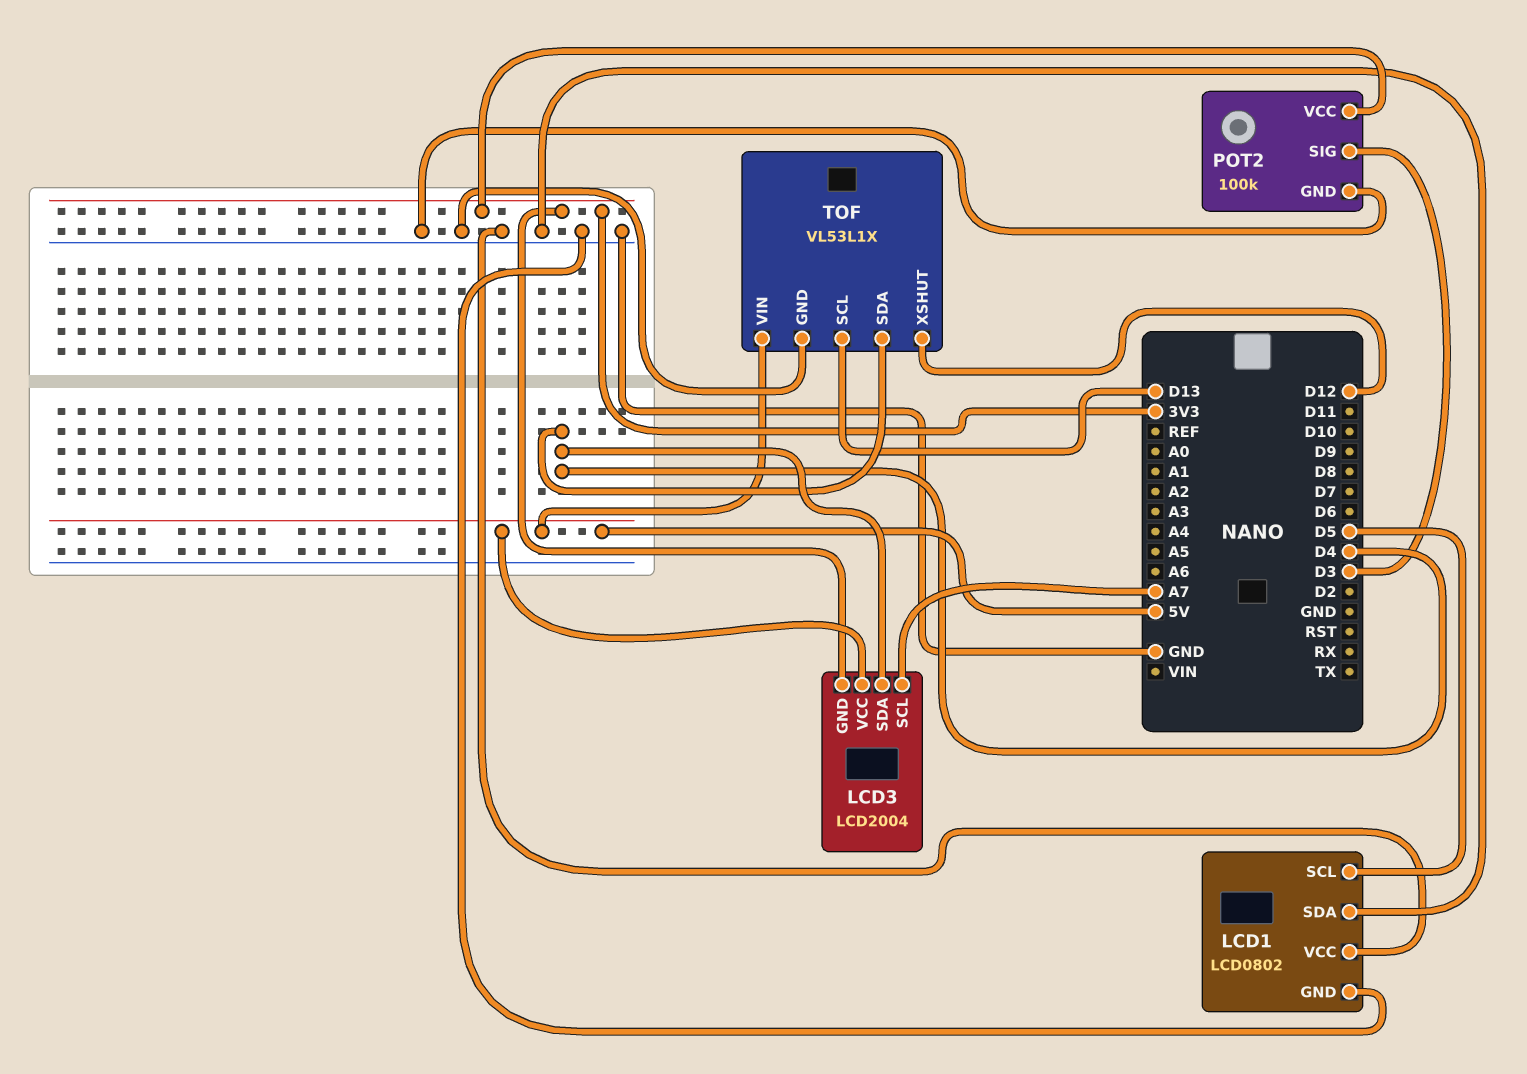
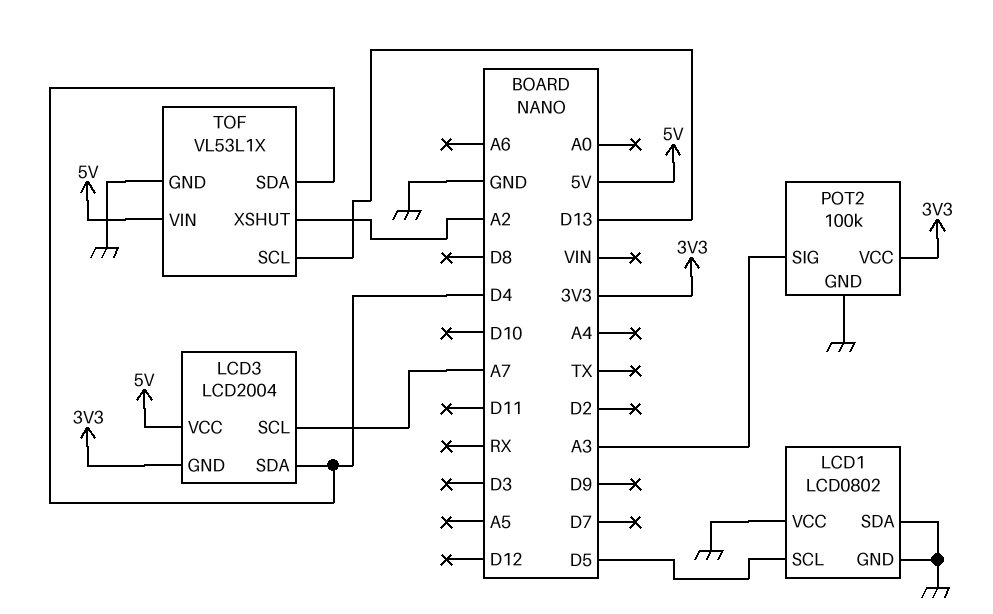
POT2 pin SIG: D3 -> A3
TOF pin XSHUT: D12 -> A2

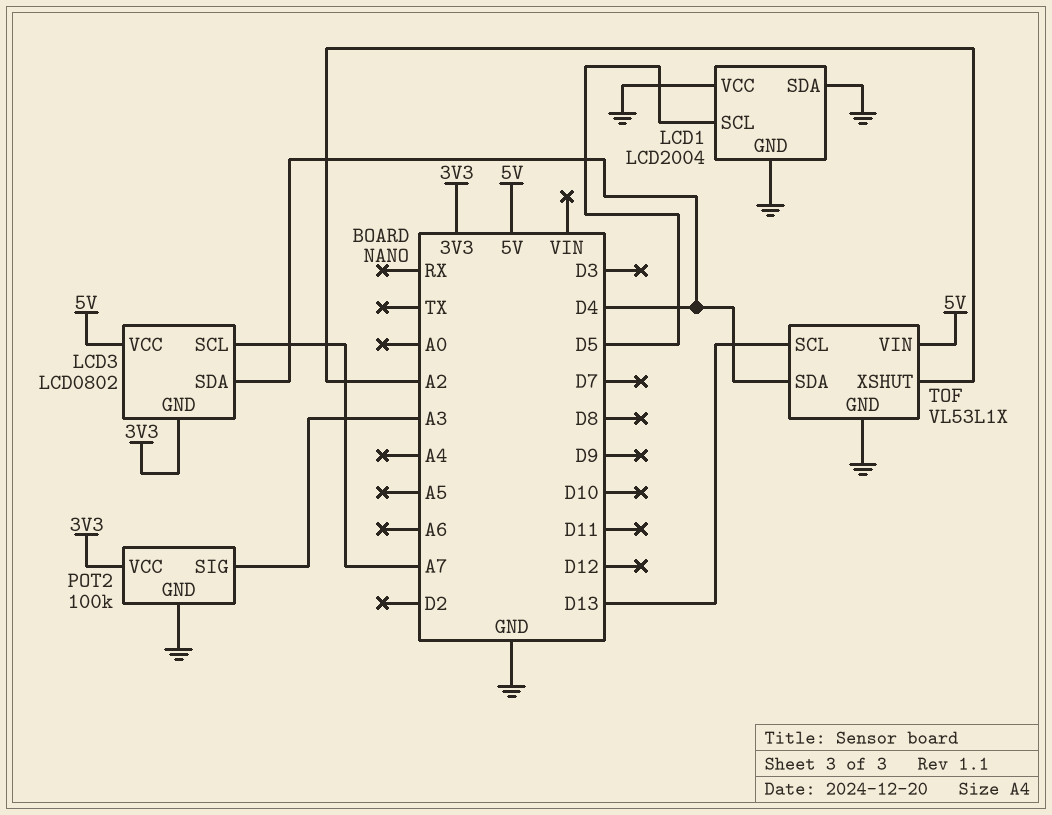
LCD1: LCD0802 -> LCD2004
LCD3: LCD2004 -> LCD0802

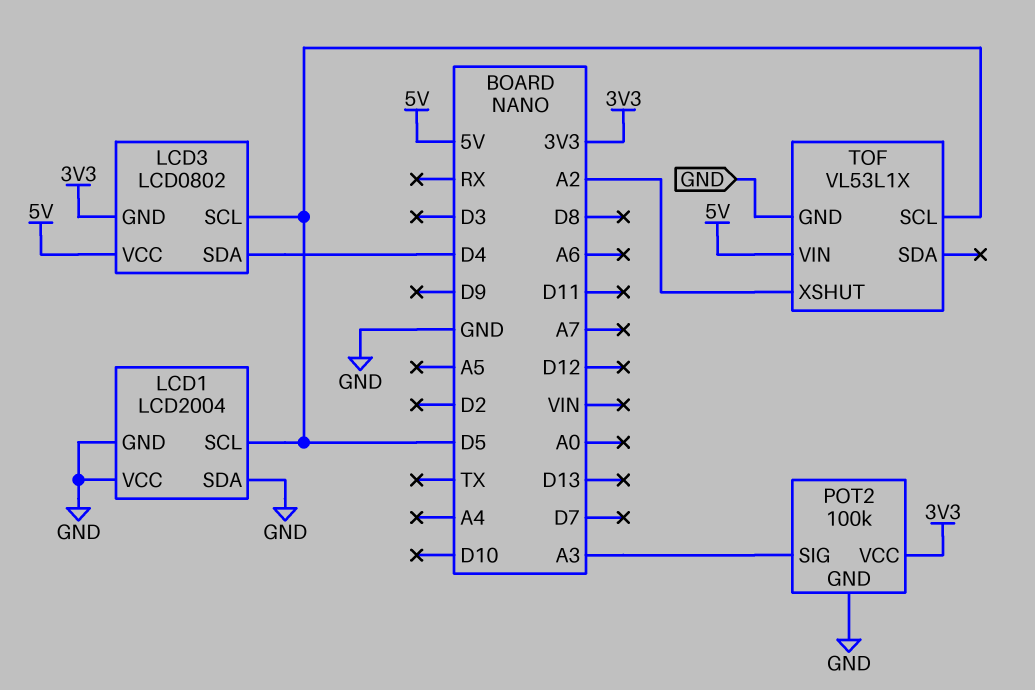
LCD3 pin SCL: A7 -> D5
TOF pin SCL: D13 -> D5
TOF pin SDA: D4 -> none

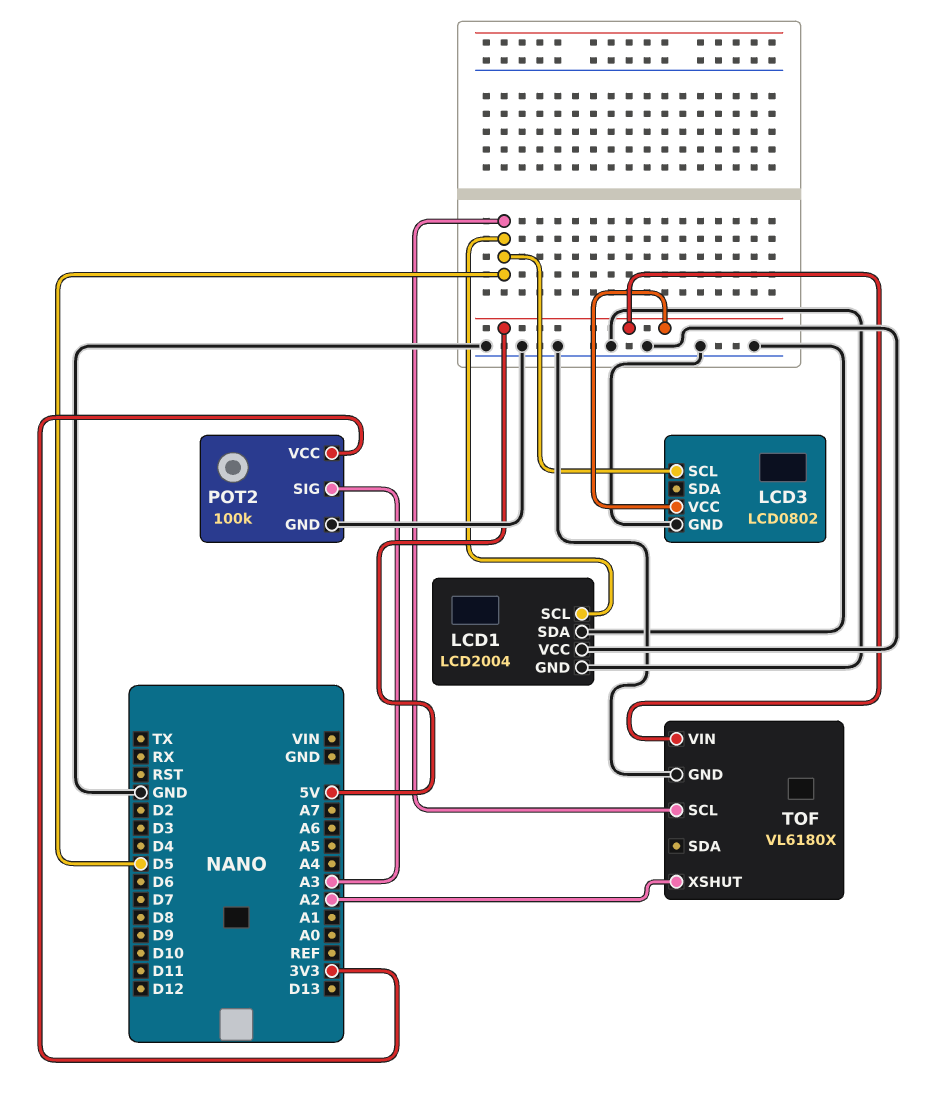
LCD3 pin GND: 3V3 -> GND
LCD3 pin SDA: D4 -> none
TOF: VL53L1X -> VL6180X

